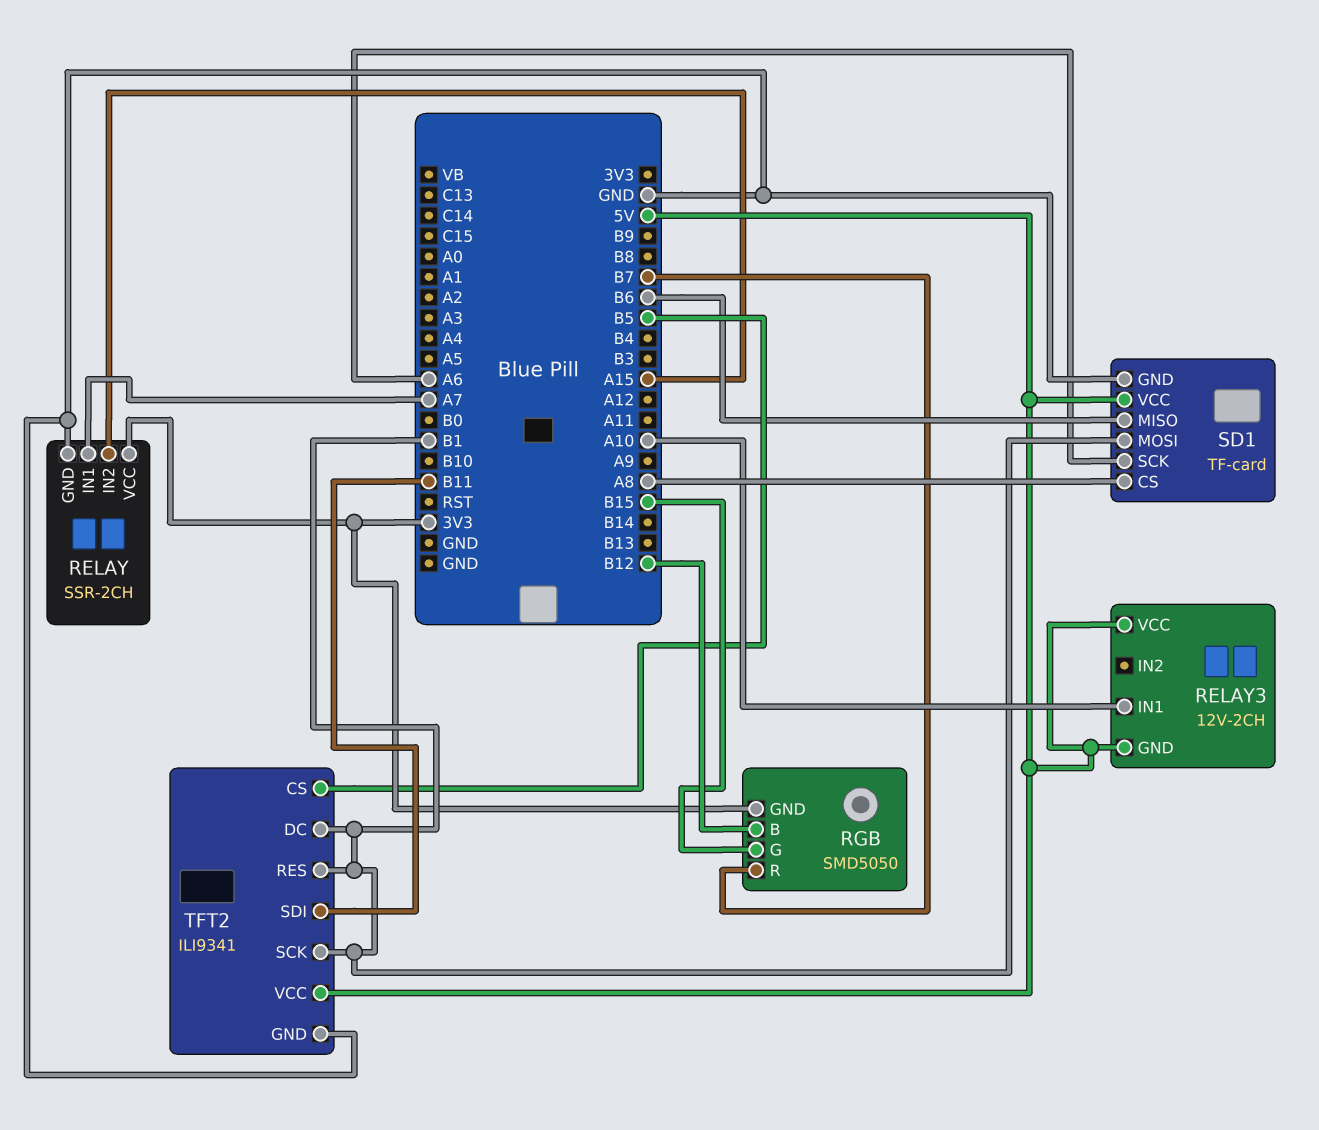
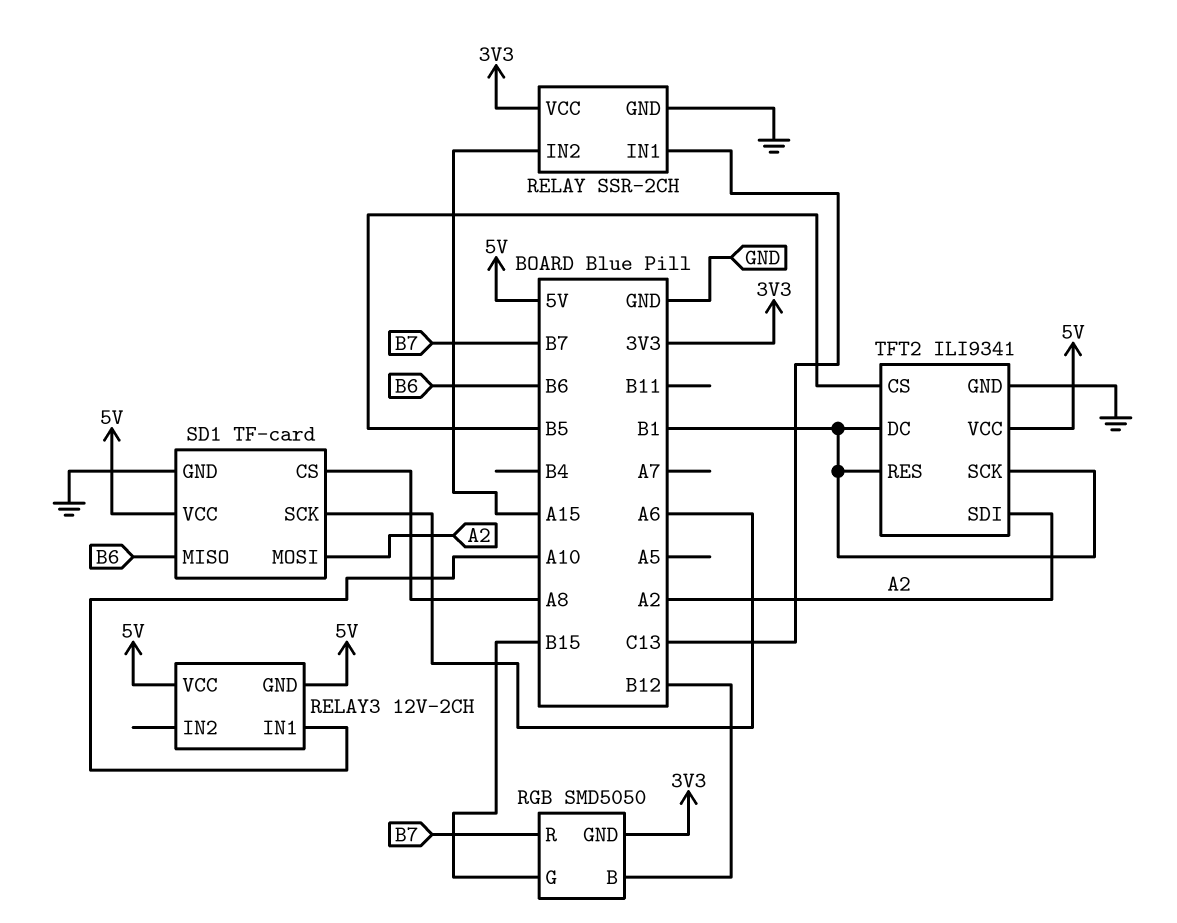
RELAY pin IN1: A7 -> C13
SD1 pin MOSI: B1 -> A2
TFT2 pin SDI: B11 -> A2

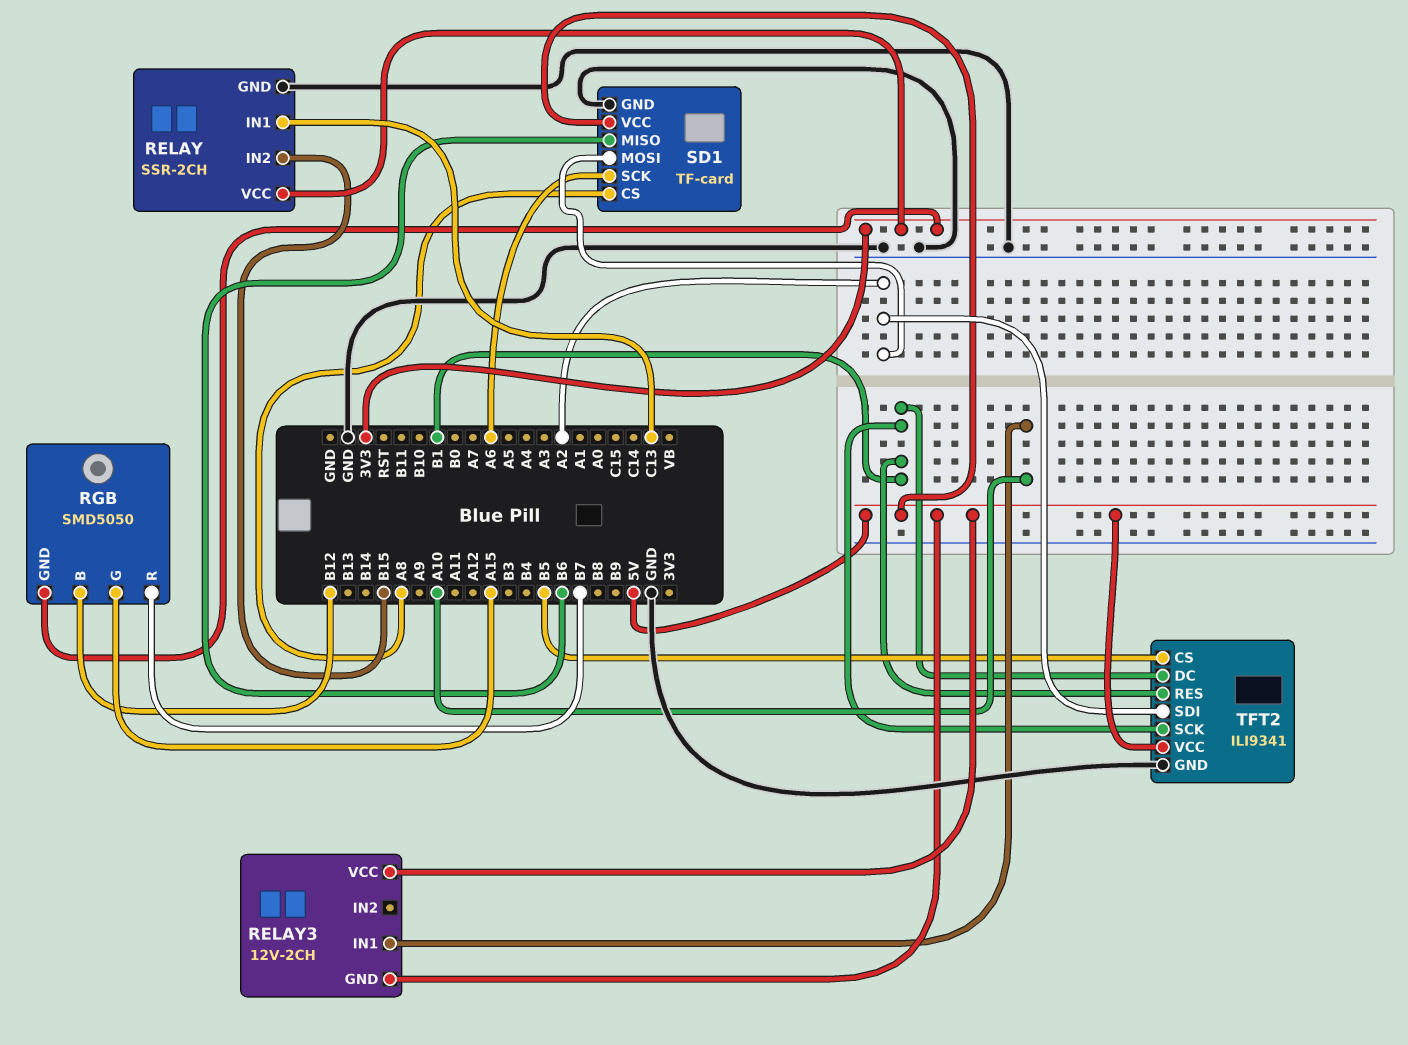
RELAY pin IN2: A15 -> B15
RGB pin G: B15 -> A15

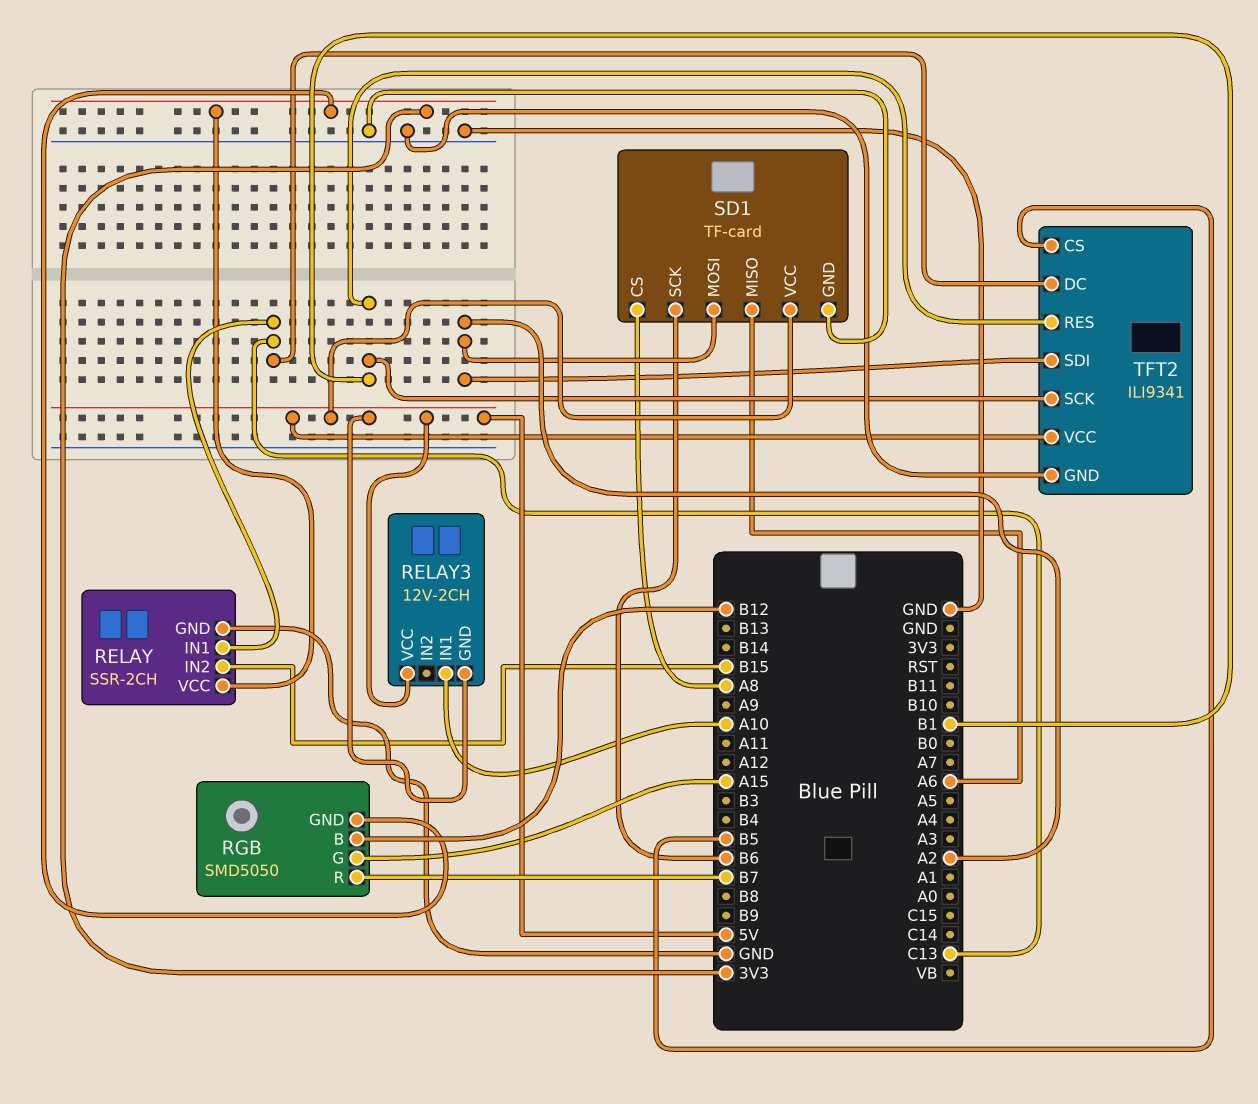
SD1 pin MISO: B6 -> A6
SD1 pin SCK: A6 -> B6
TFT2 pin DC: B1 -> C13

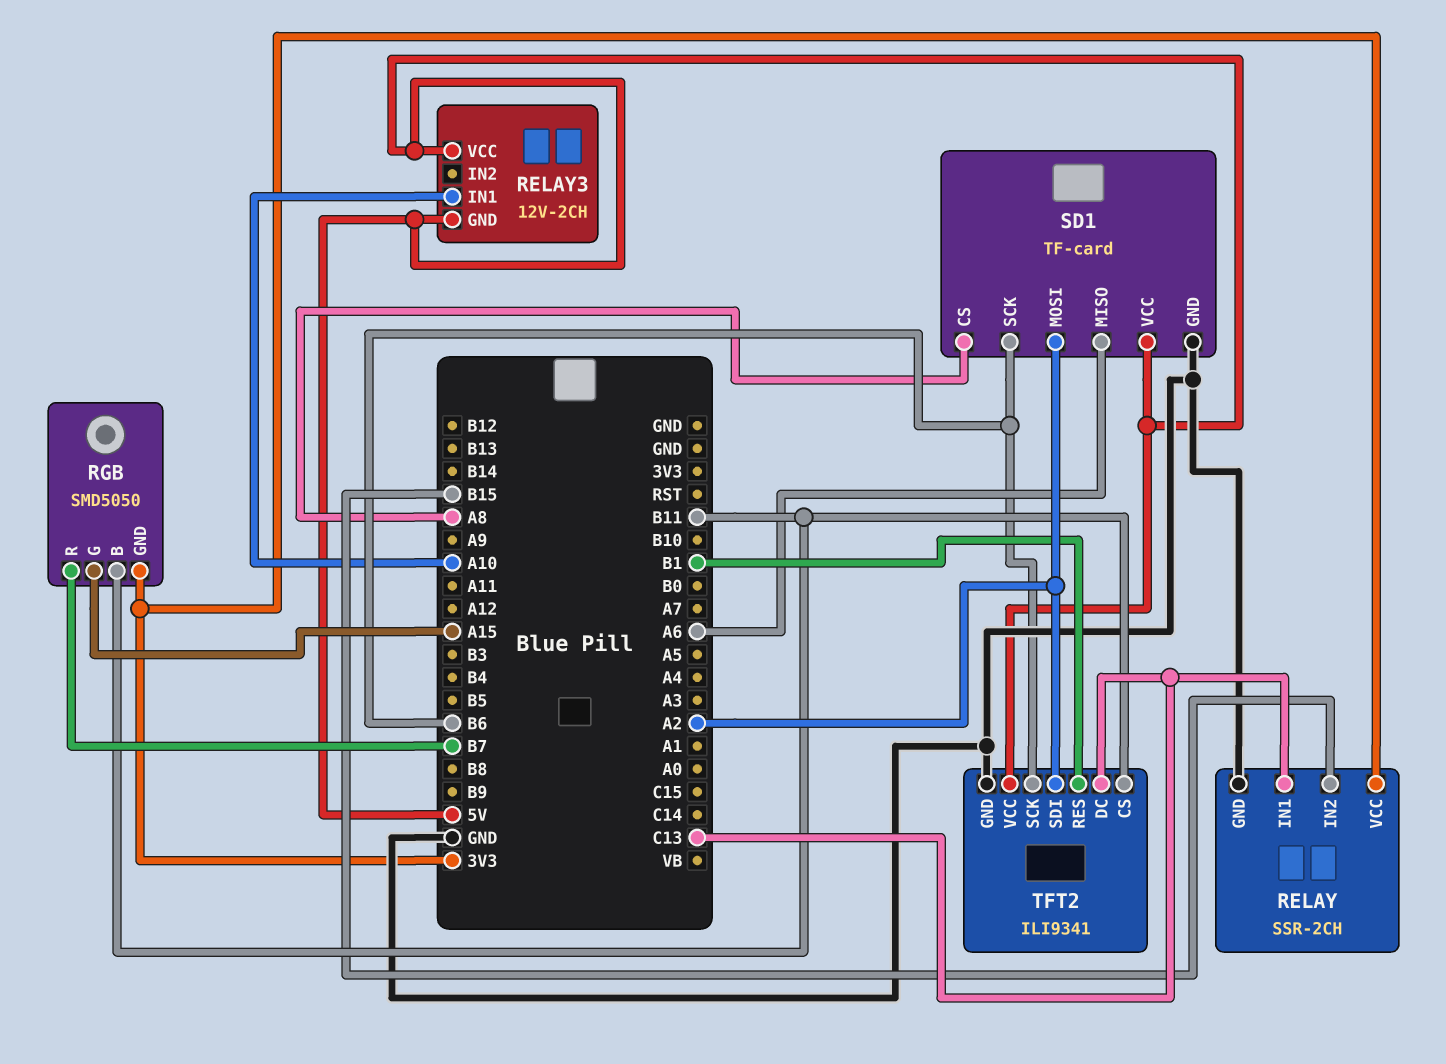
RGB pin B: B12 -> B11
TFT2 pin CS: B5 -> B11
TFT2 pin SCK: B1 -> B6

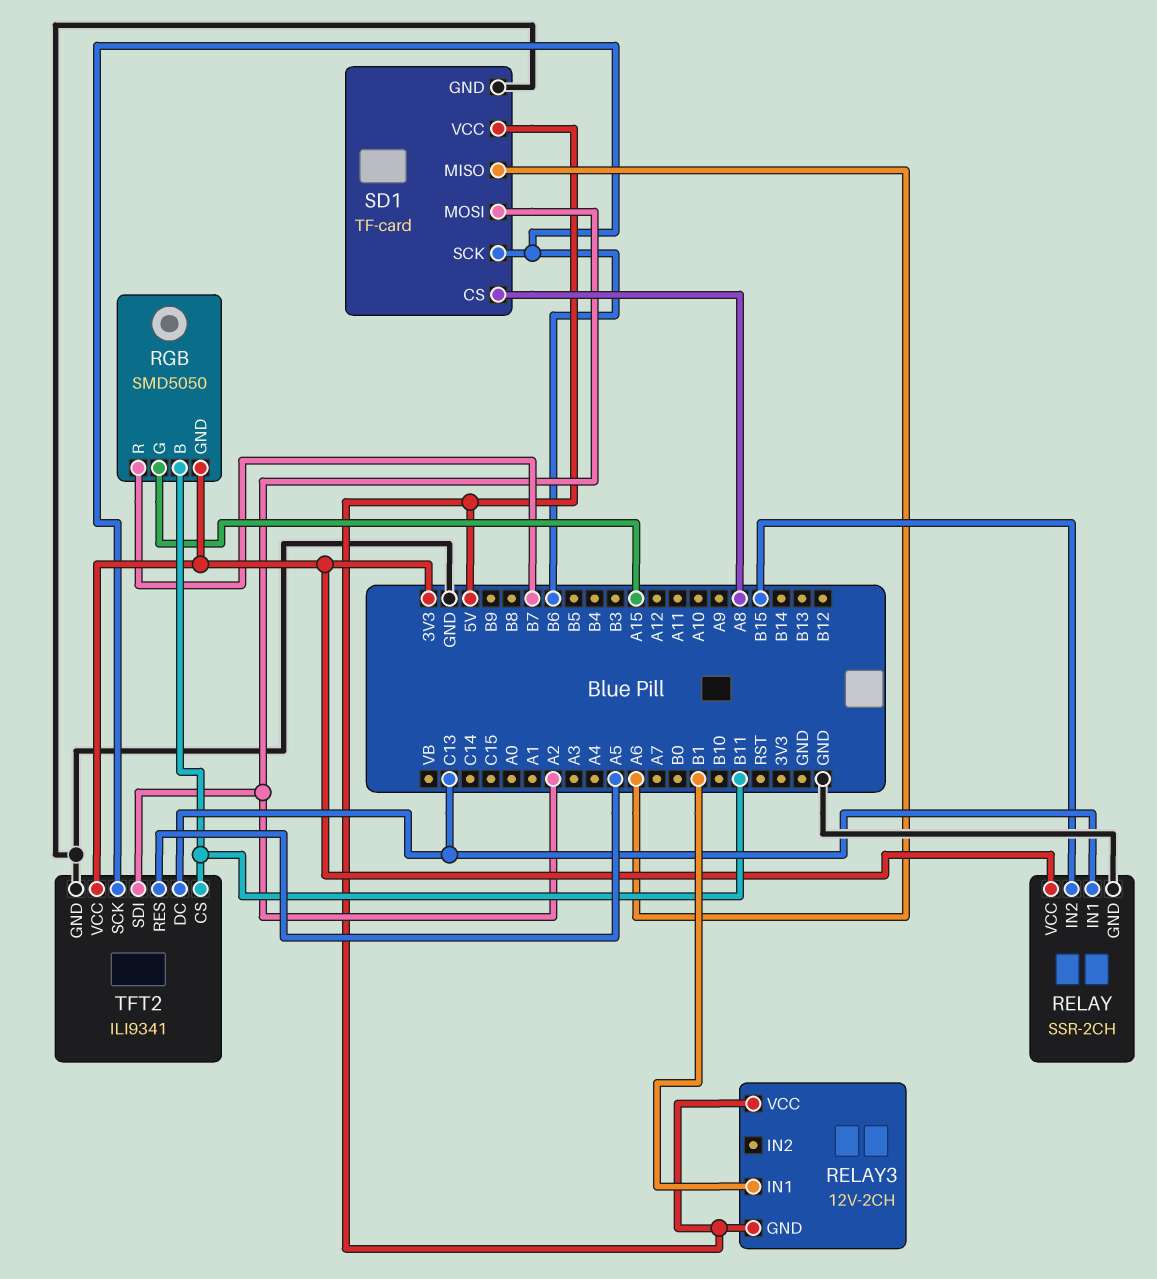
RELAY3 pin IN1: A10 -> B1
TFT2 pin RES: B1 -> A5
TFT2 pin VCC: 5V -> 3V3

